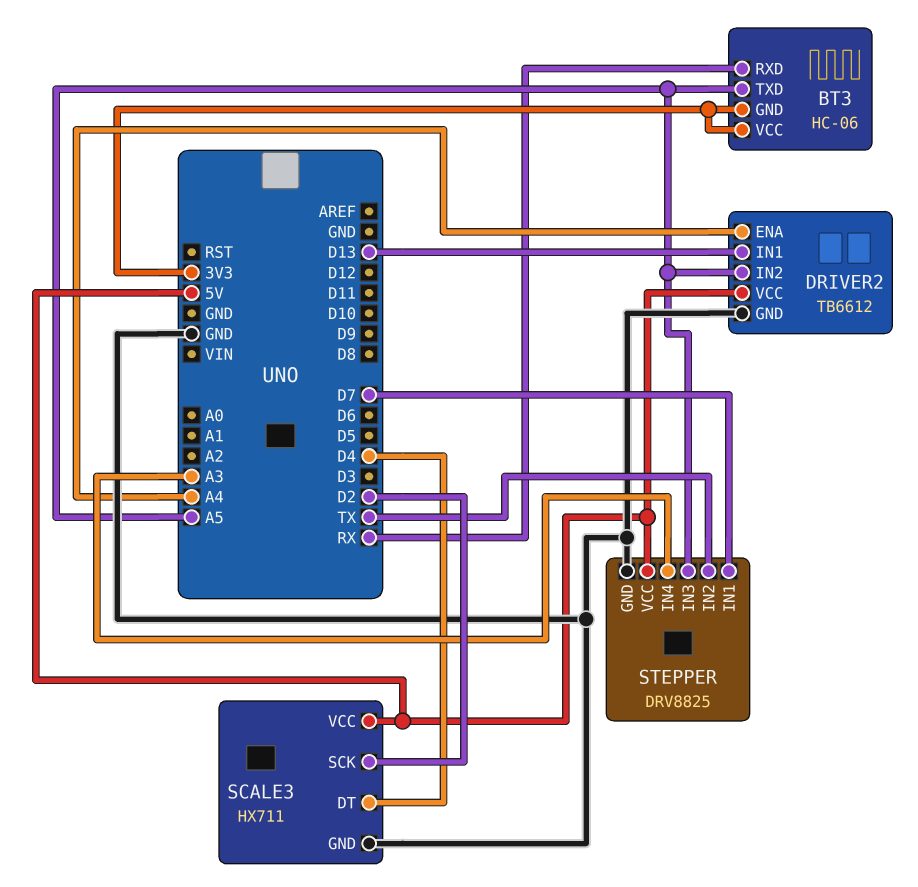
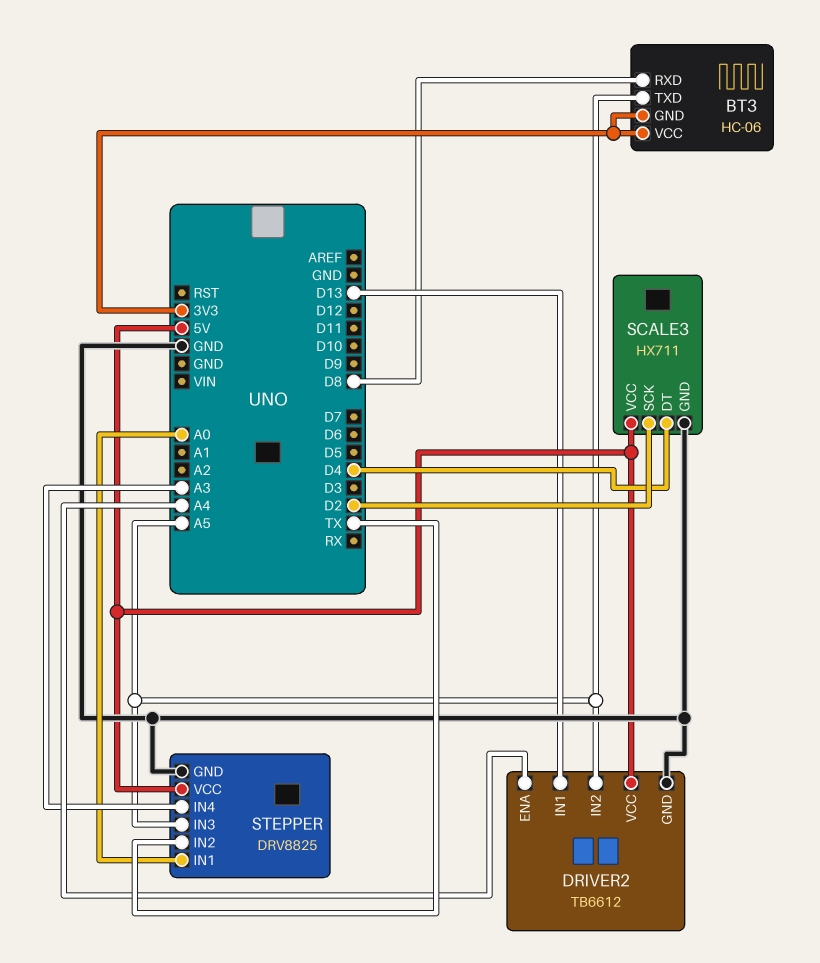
BT3 pin RXD: RX -> D8
STEPPER pin IN1: D7 -> A0

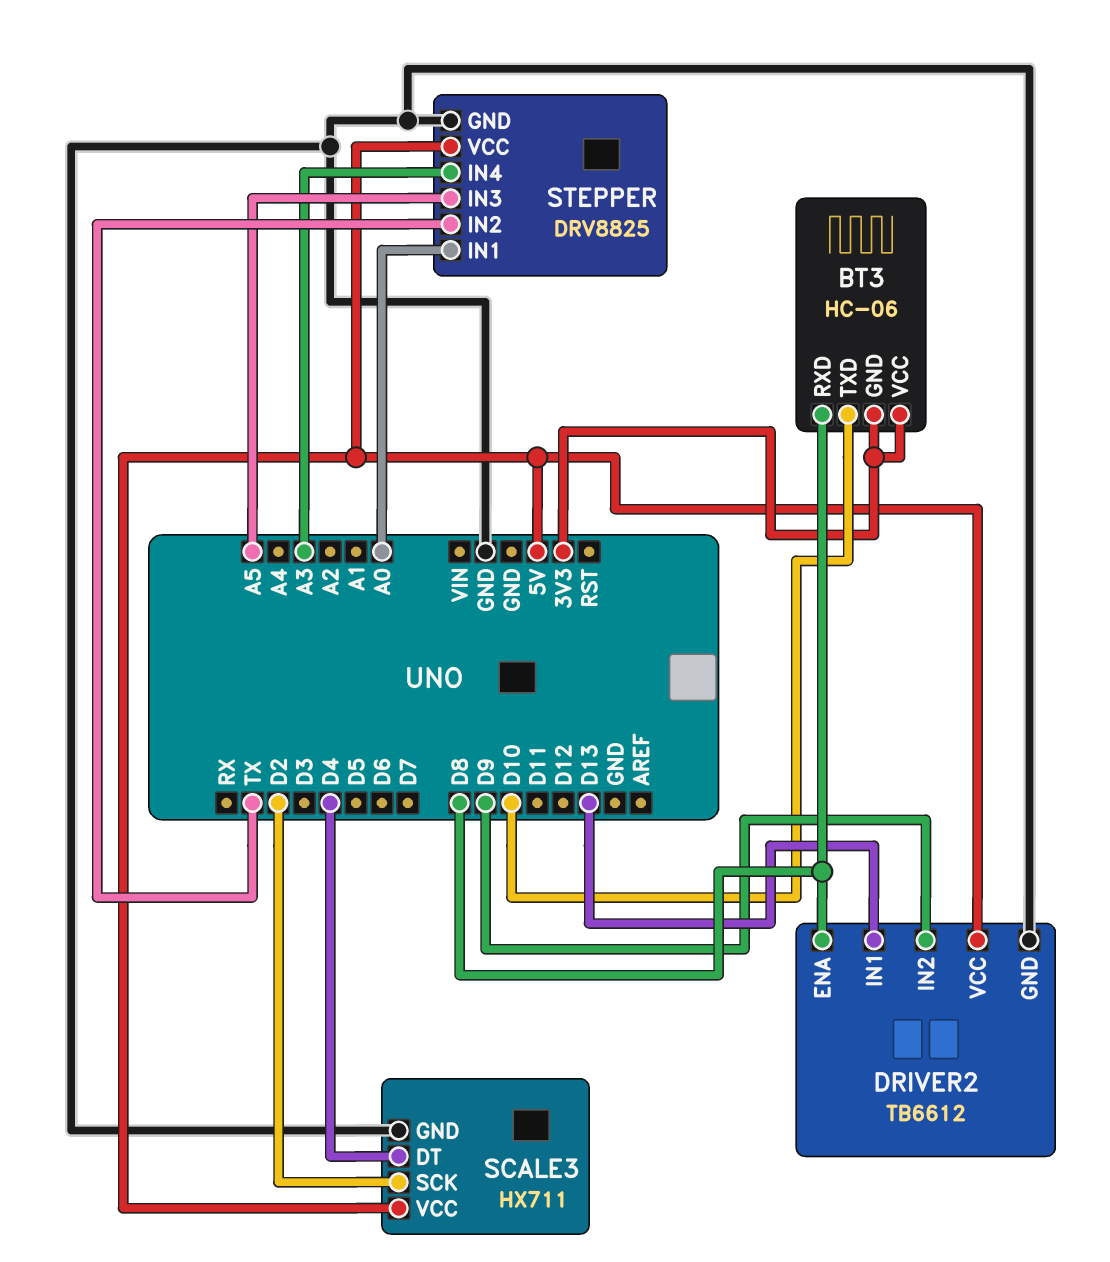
BT3 pin TXD: A5 -> D10
DRIVER2 pin ENA: A4 -> D8
DRIVER2 pin IN2: A5 -> D9

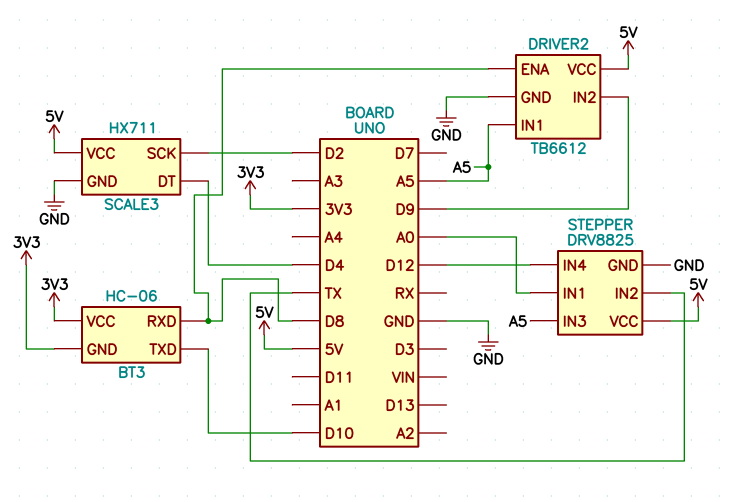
DRIVER2 pin IN1: D13 -> A5
STEPPER pin IN4: A3 -> D12

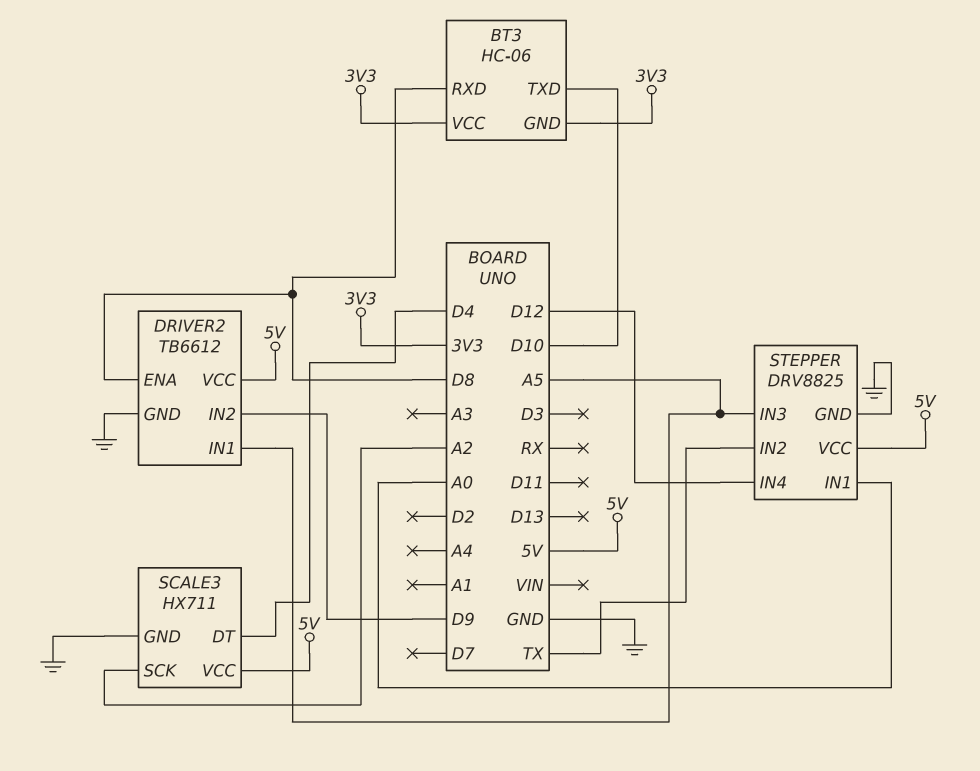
SCALE3 pin SCK: D2 -> A2

